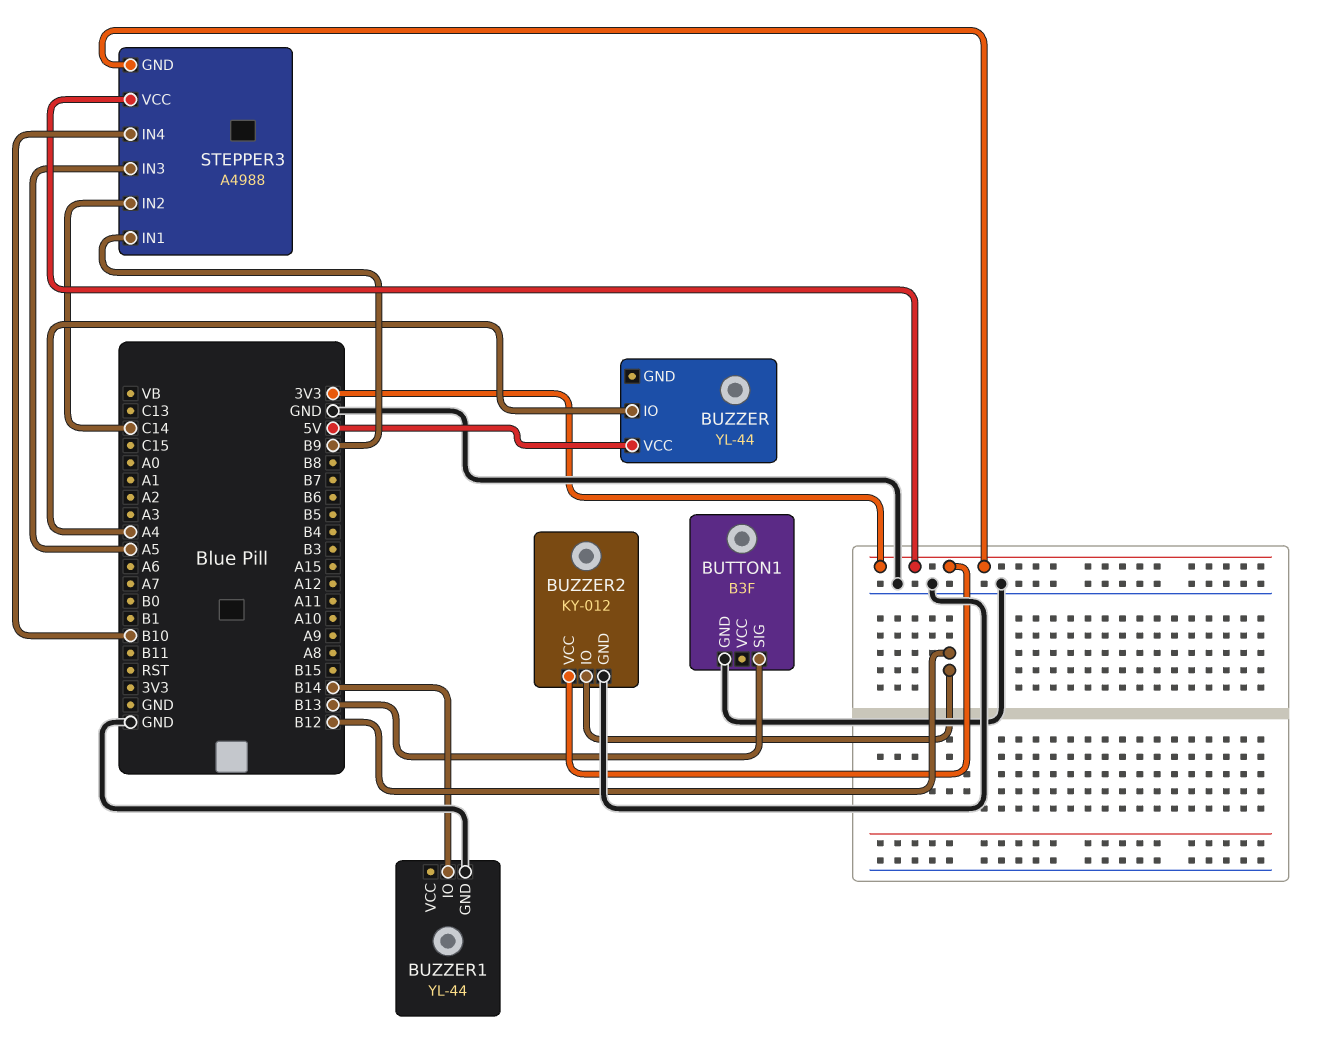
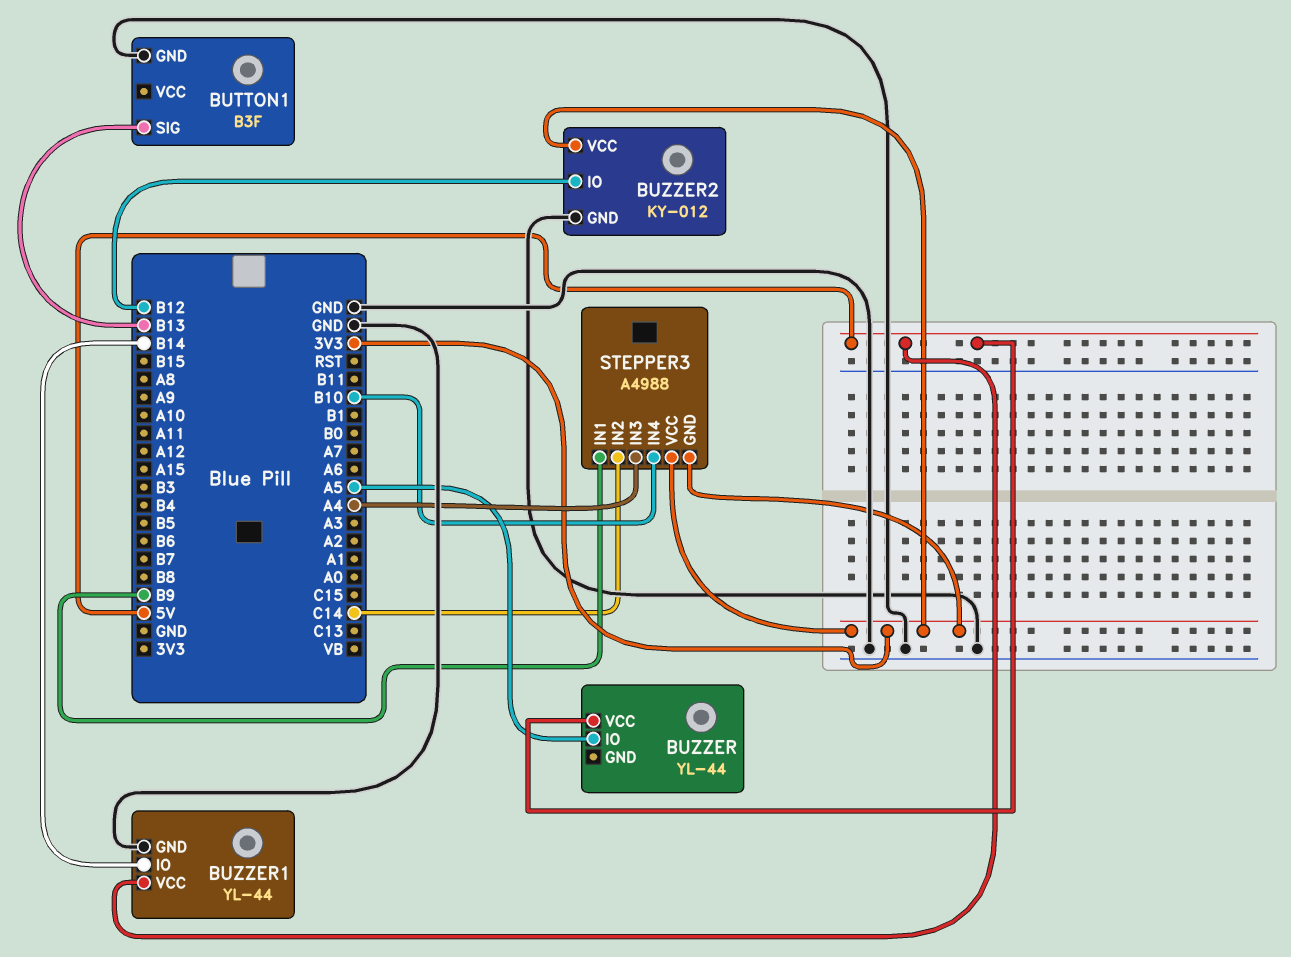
BUZZER pin IO: A4 -> A5
BUZZER1 pin VCC: none -> 5V
STEPPER3 pin IN3: A5 -> A4

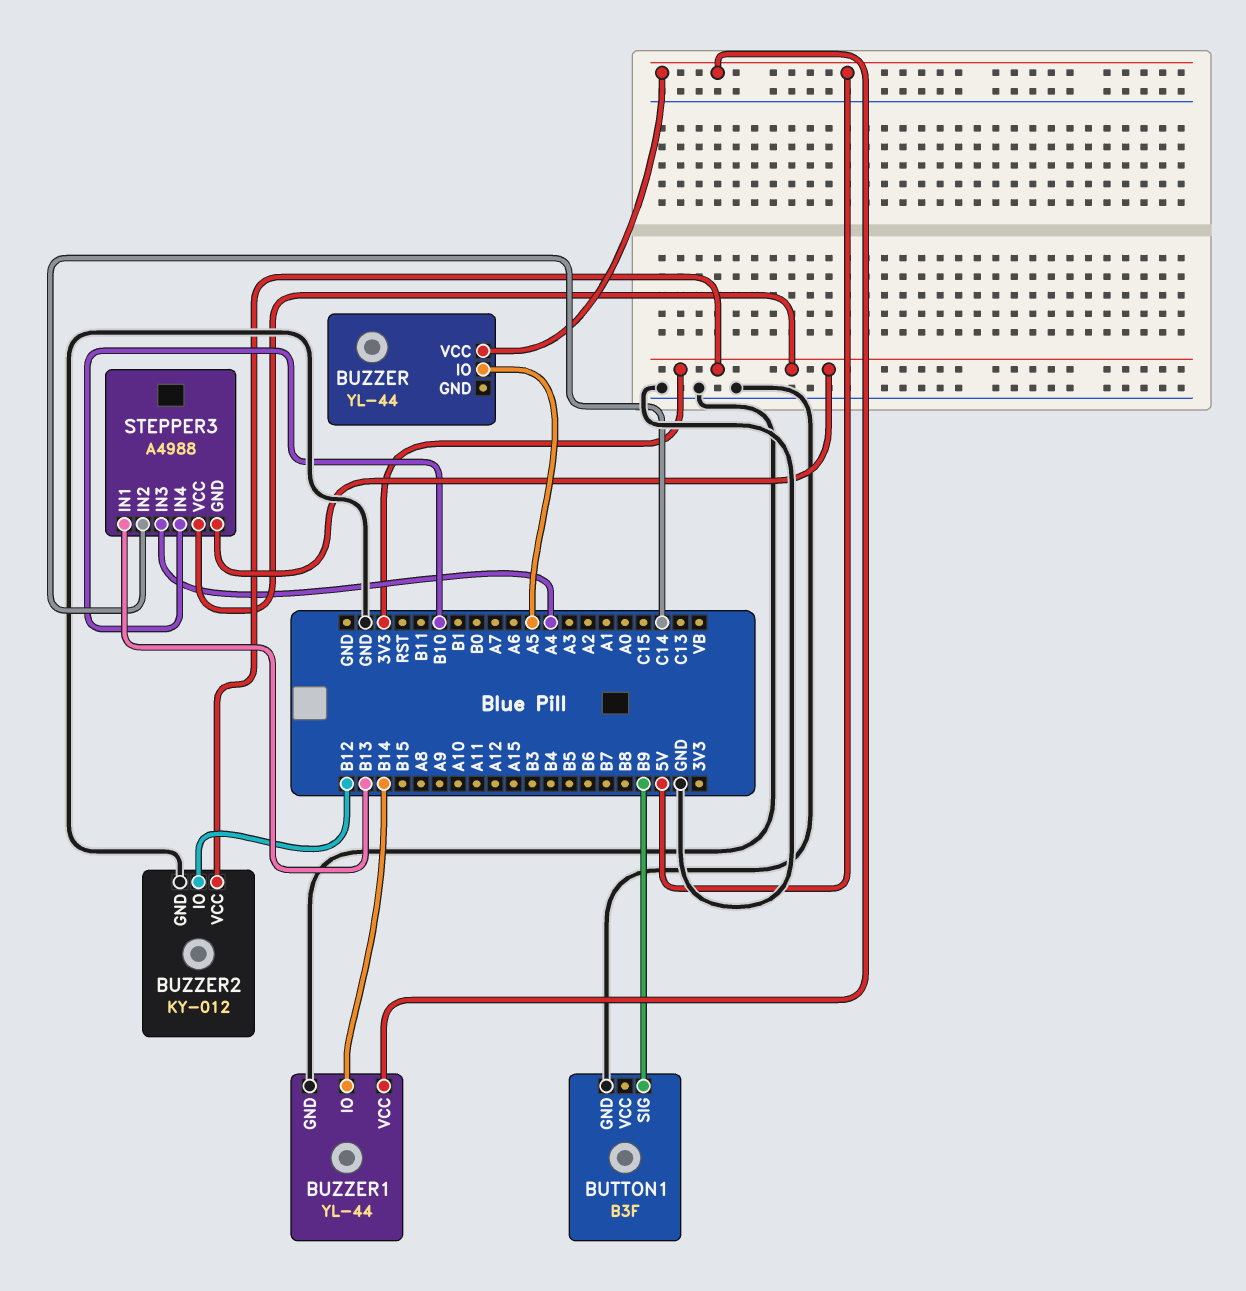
BUTTON1 pin SIG: B13 -> B9
STEPPER3 pin IN1: B9 -> B13

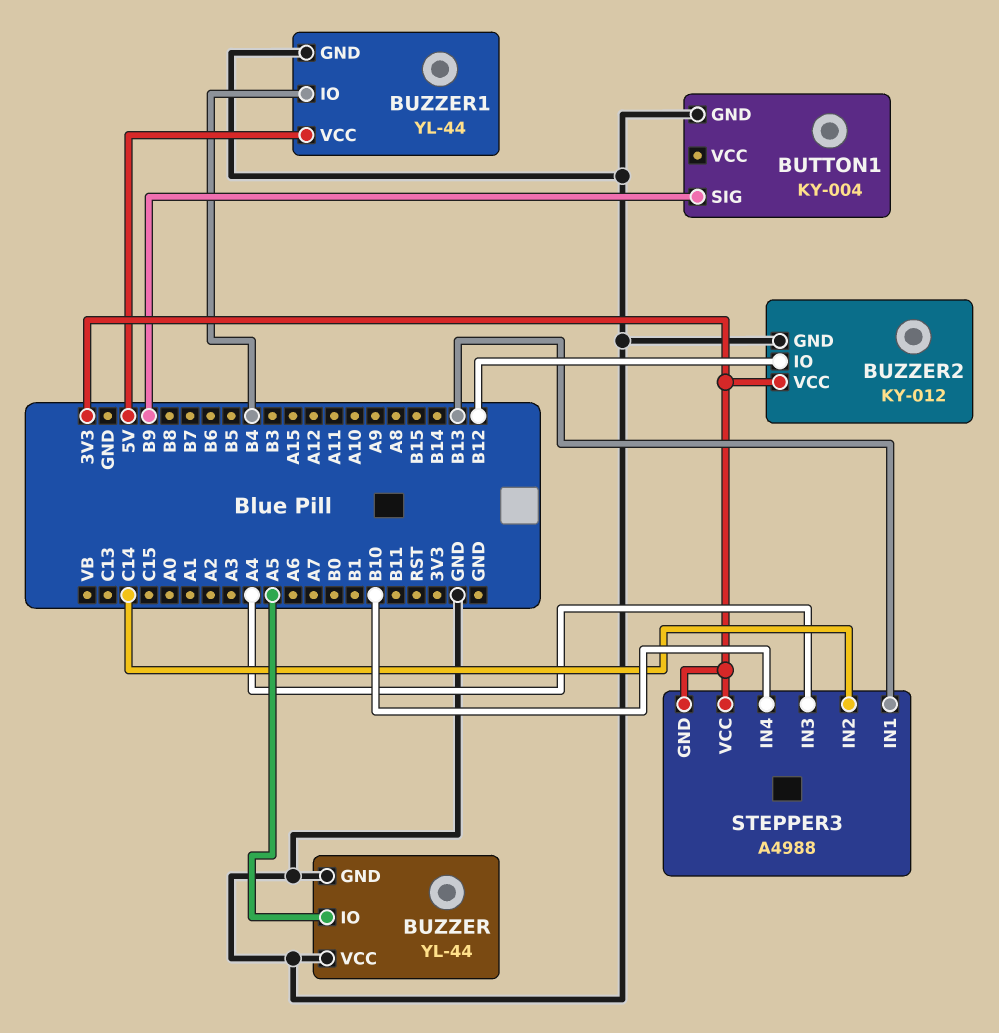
BUTTON1: B3F -> KY-004
BUZZER pin GND: none -> GND
BUZZER pin VCC: 5V -> GND
BUZZER1 pin IO: B14 -> B4

